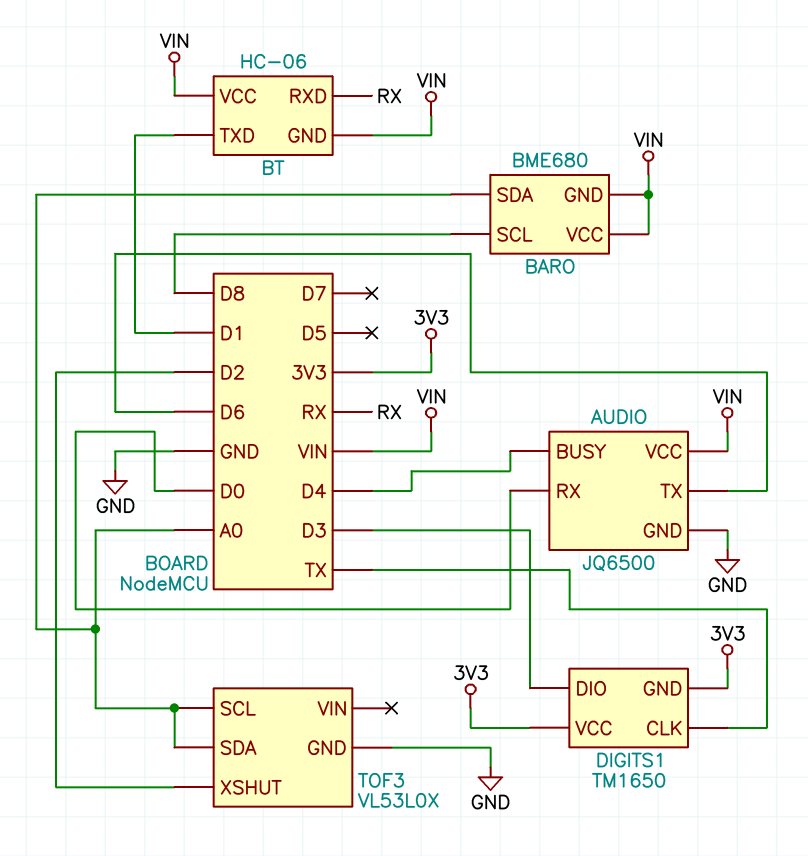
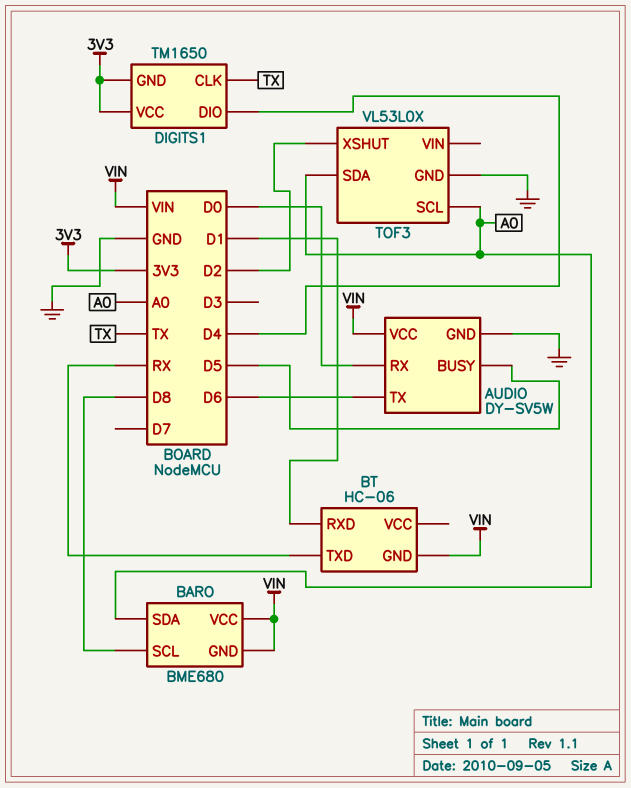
AUDIO: JQ6500 -> DY-SV5W
AUDIO pin BUSY: D4 -> D5
BT pin RXD: RX -> D1
BT pin TXD: D1 -> RX
BT pin VCC: VIN -> none
DIGITS1 pin DIO: D3 -> D4

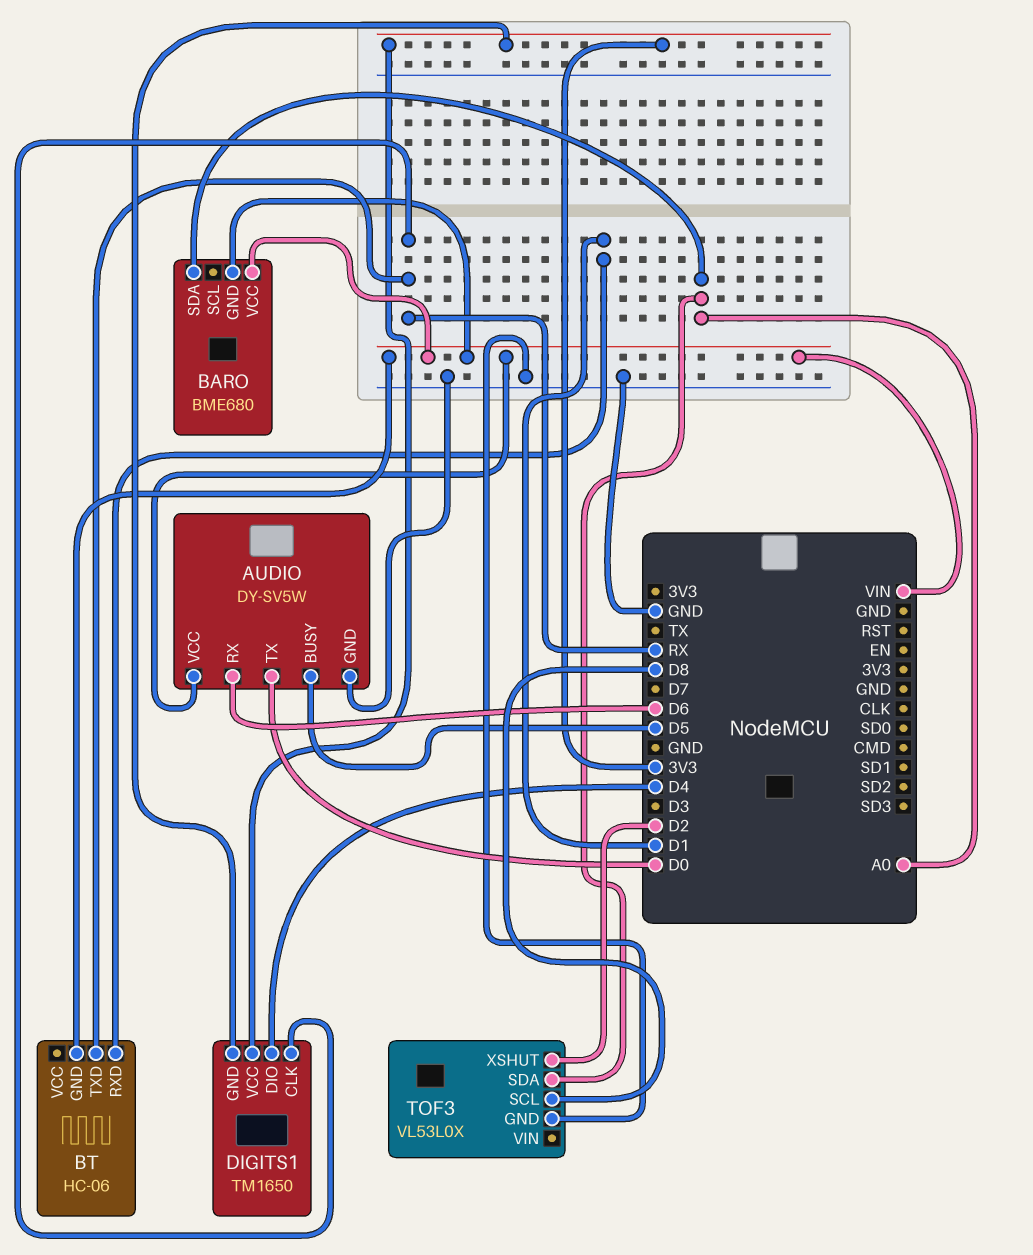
AUDIO pin RX: D0 -> D6
AUDIO pin TX: D6 -> D0
BARO pin SCL: D8 -> none
DIGITS1 pin CLK: TX -> RX
TOF3 pin SCL: A0 -> D8

